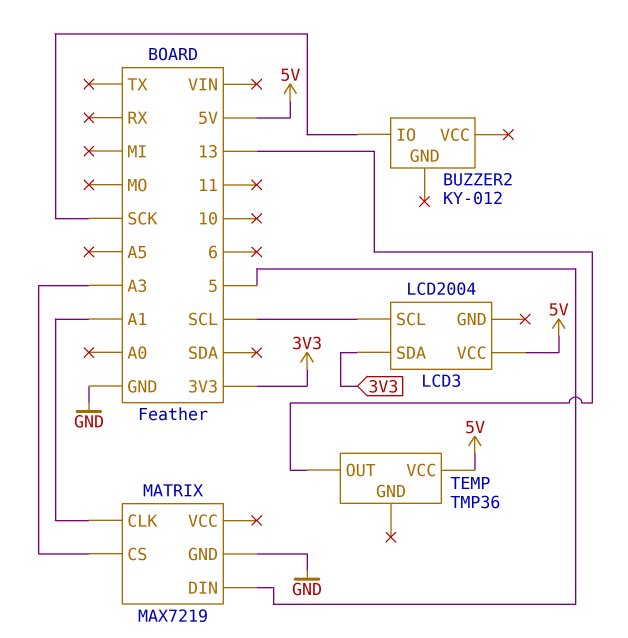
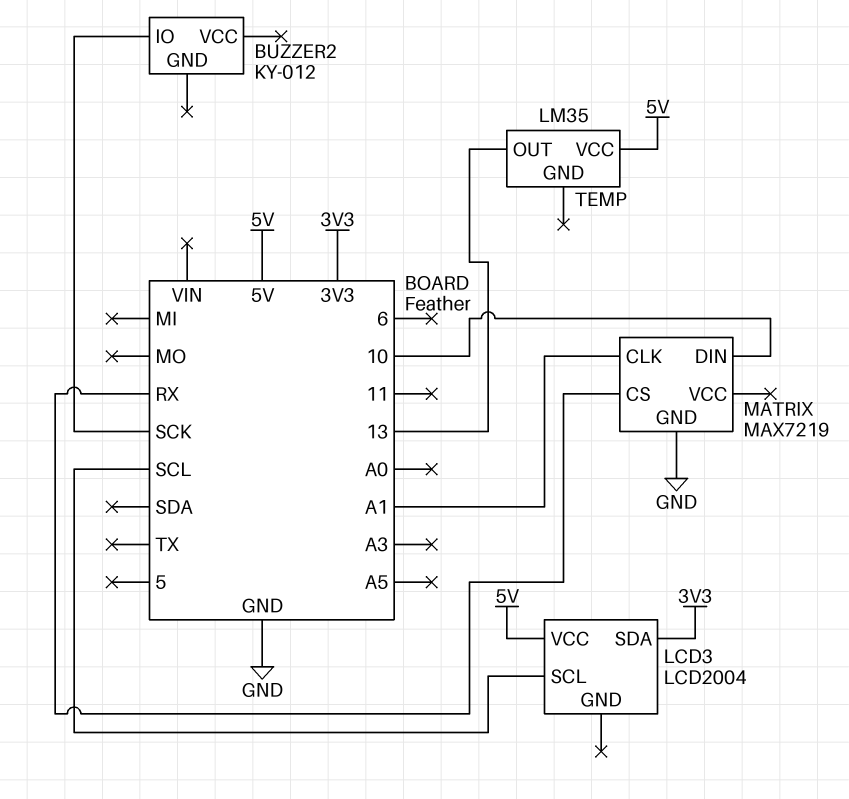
MATRIX pin CS: A3 -> RX
MATRIX pin DIN: 5 -> 10
TEMP: TMP36 -> LM35

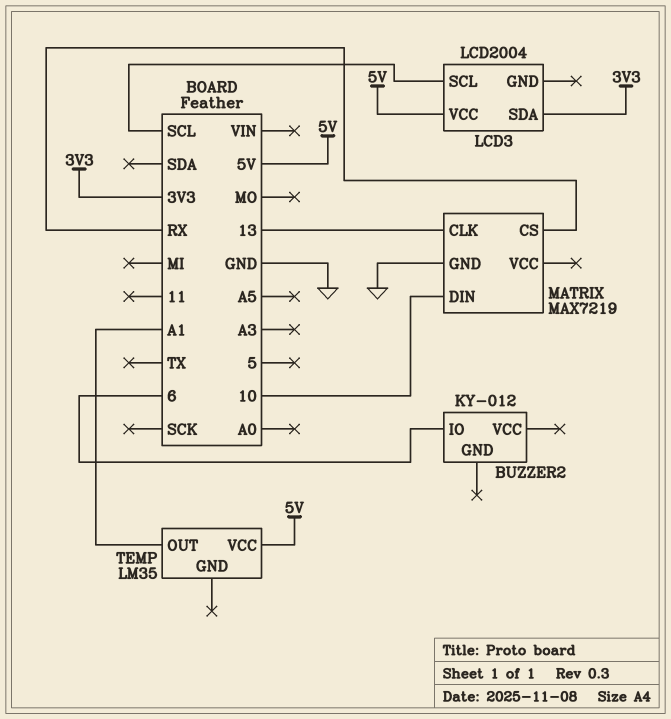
BUZZER2 pin IO: SCK -> 6
MATRIX pin CLK: A1 -> 13
TEMP pin OUT: 13 -> A1

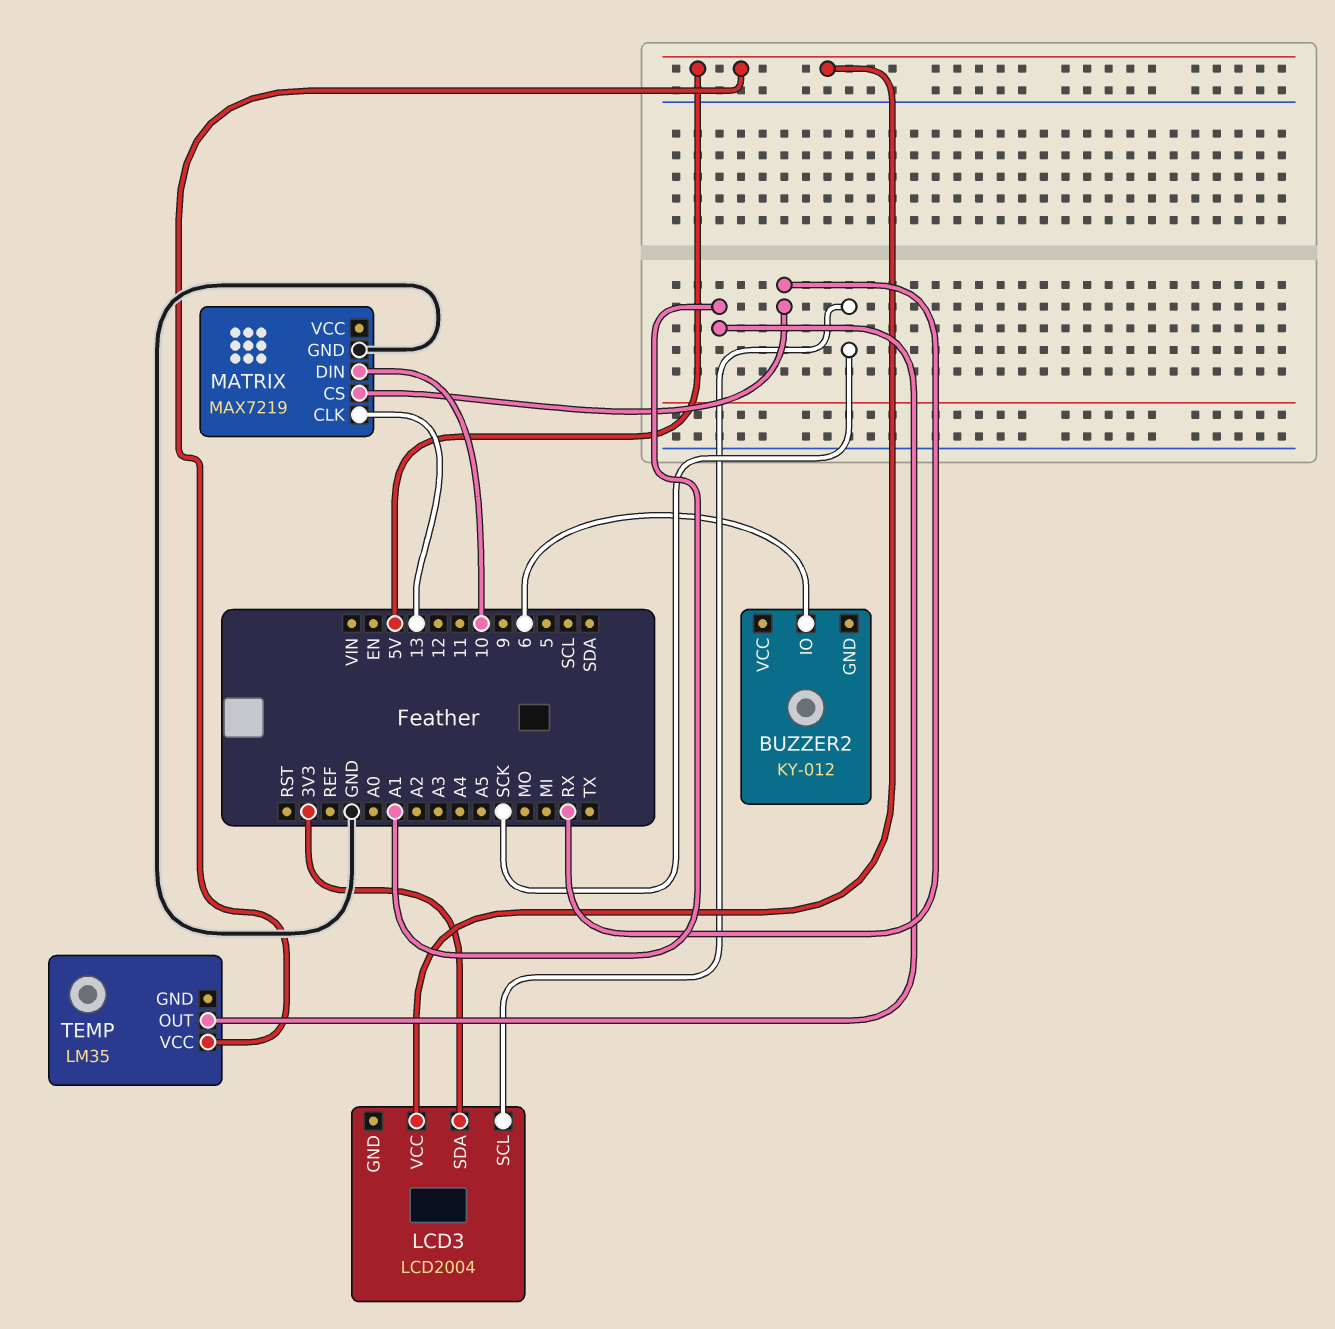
LCD3 pin SCL: SCL -> SCK

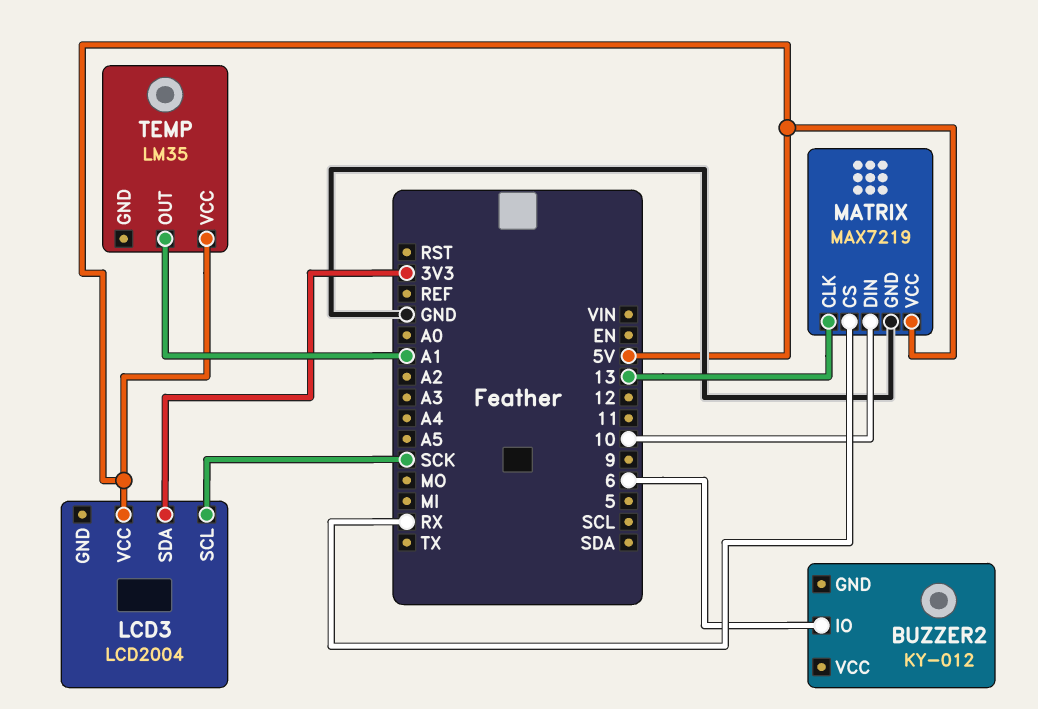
MATRIX pin VCC: none -> 5V

